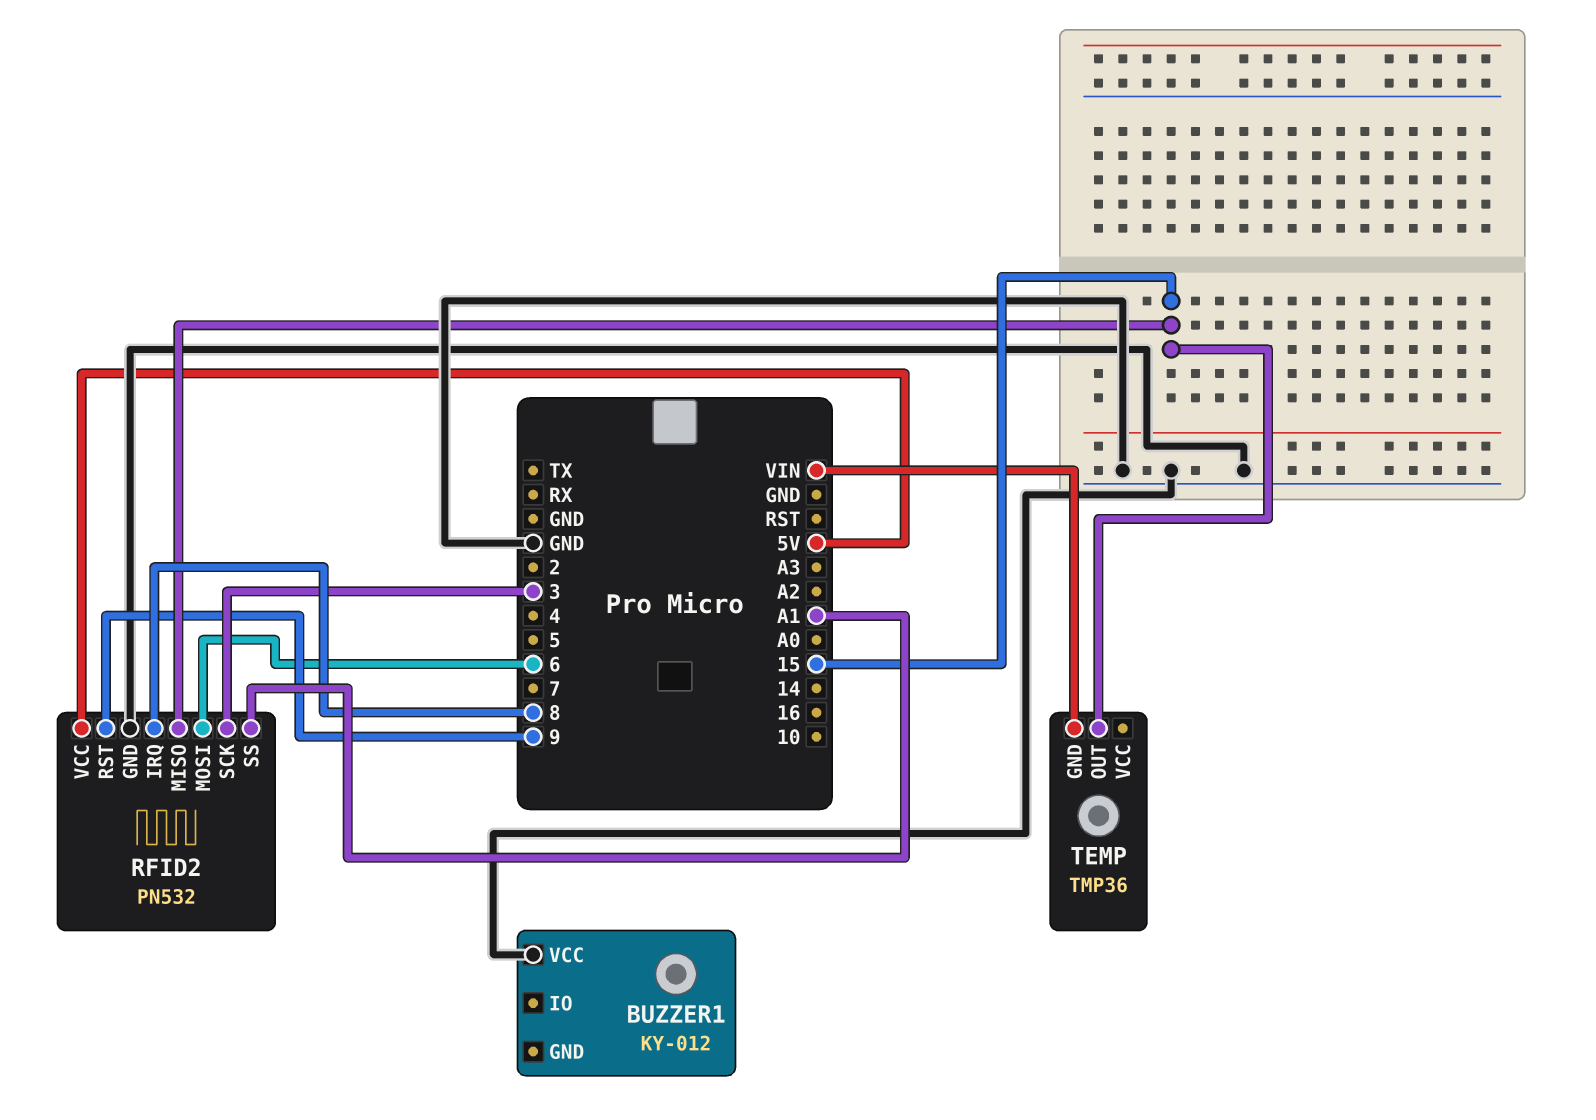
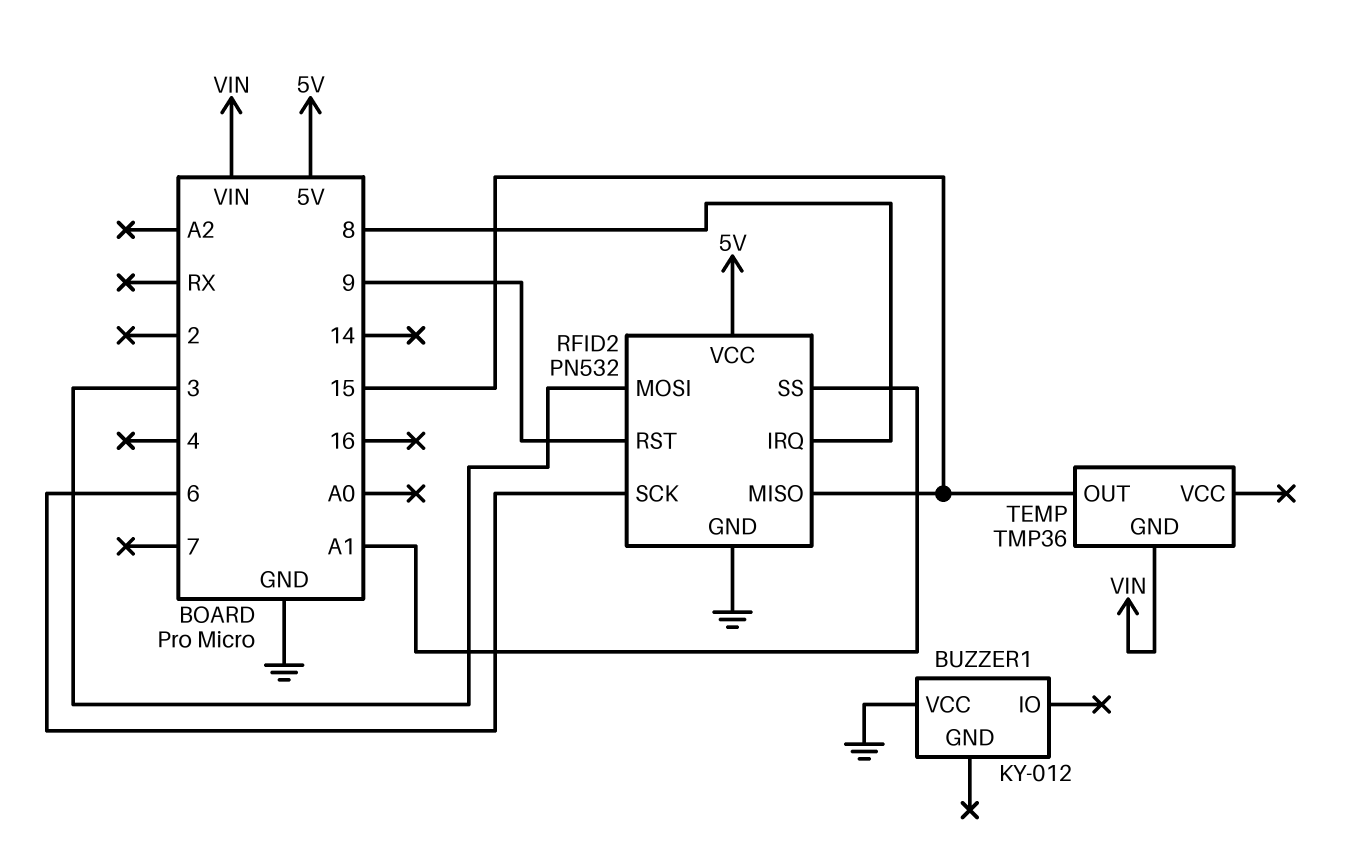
RFID2 pin MOSI: 6 -> 3
RFID2 pin SCK: 3 -> 6

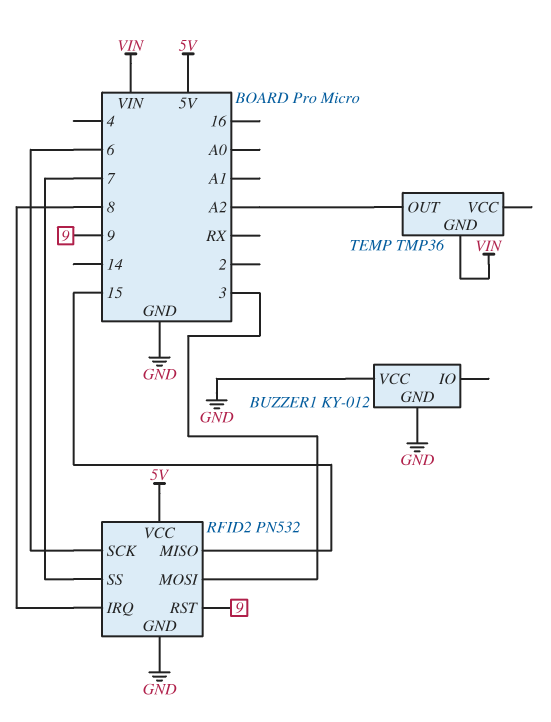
BUZZER1 pin GND: none -> GND
RFID2 pin SS: A1 -> 7
TEMP pin OUT: 15 -> A2

